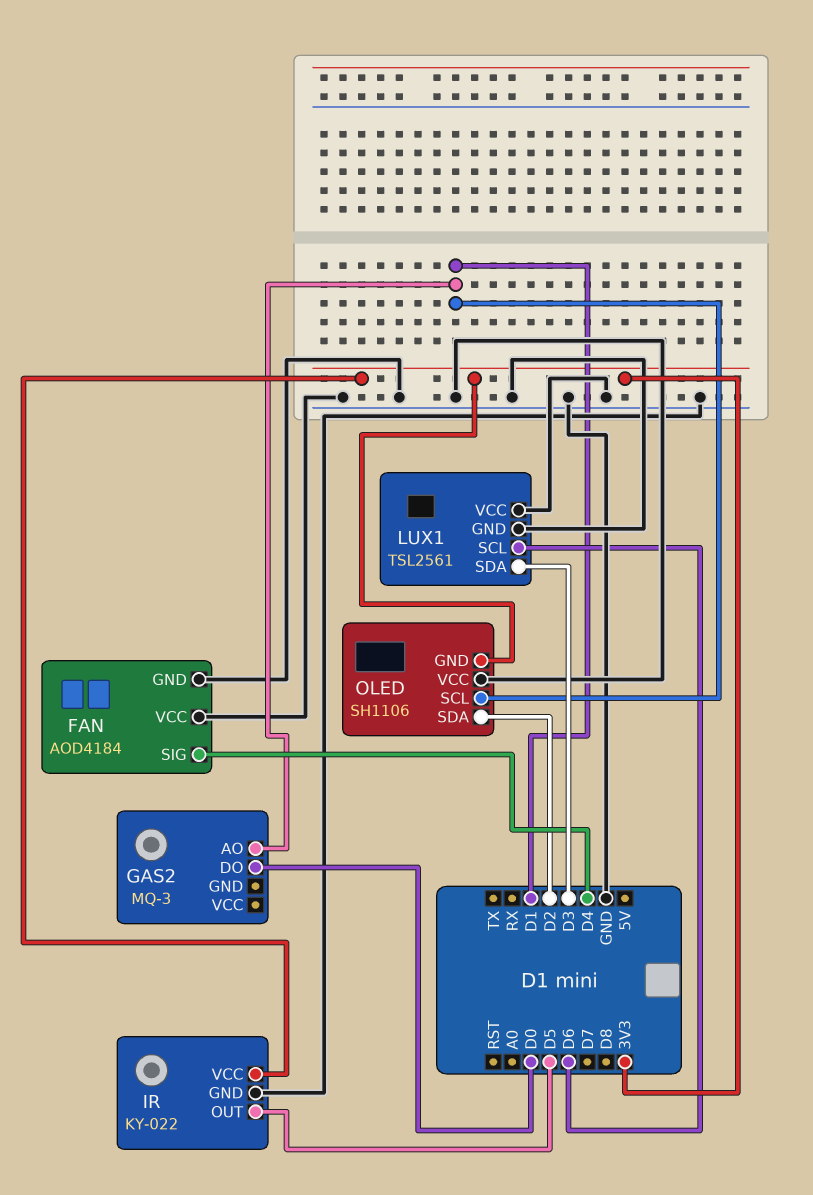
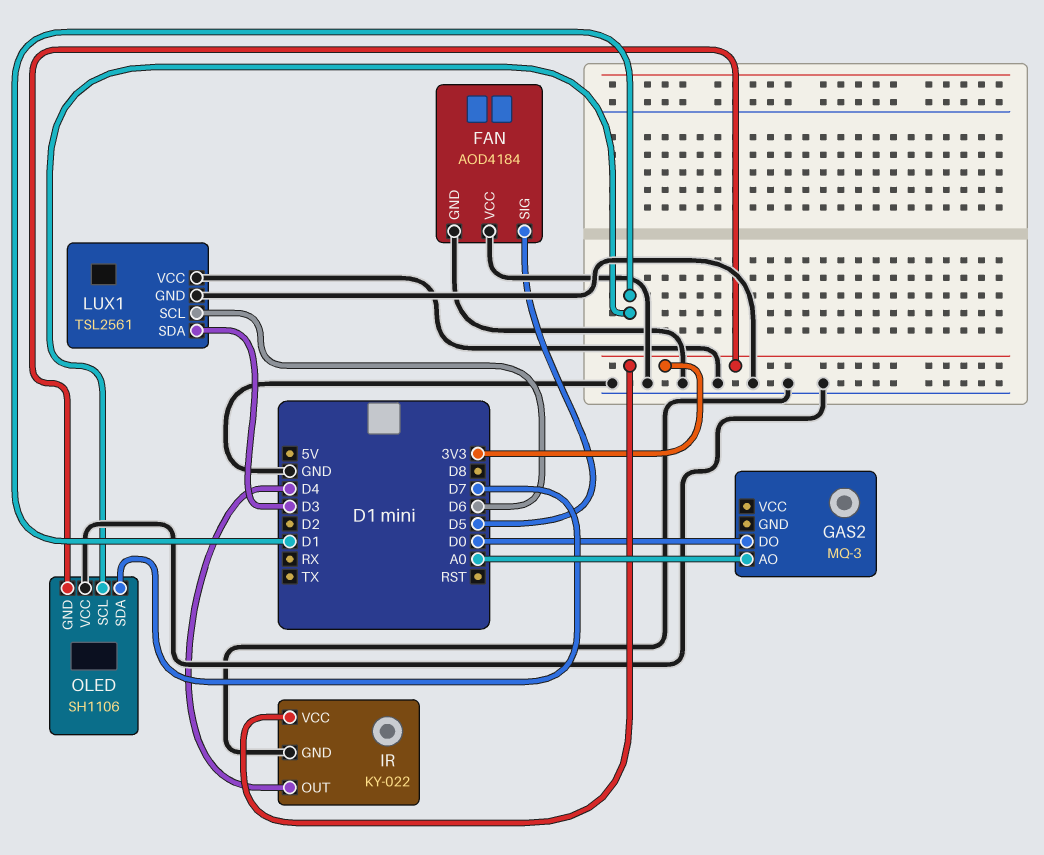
FAN pin SIG: D4 -> D5
GAS2 pin AO: D1 -> A0
IR pin OUT: D5 -> D4
OLED pin SDA: D2 -> D7

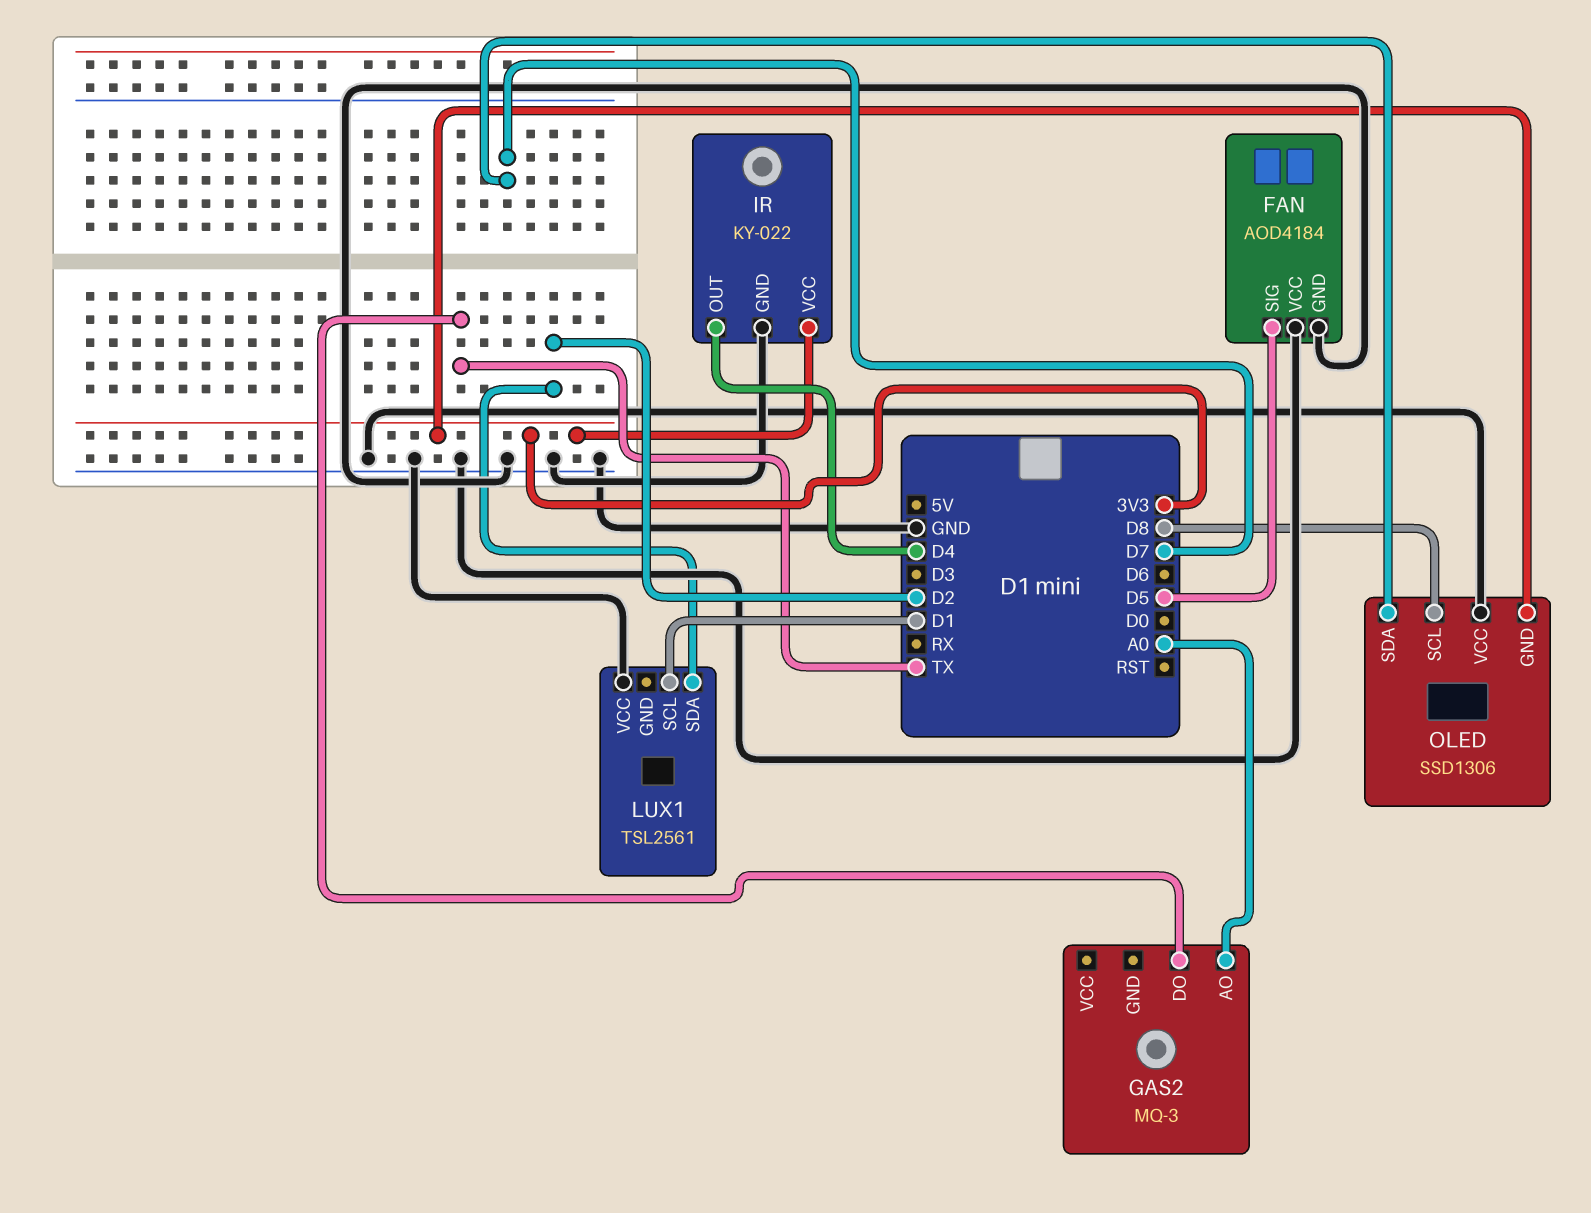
GAS2 pin DO: D0 -> TX
LUX1 pin GND: GND -> none
LUX1 pin SCL: D6 -> D1
LUX1 pin SDA: D3 -> D2
OLED: SH1106 -> SSD1306
OLED pin SCL: D1 -> D8

